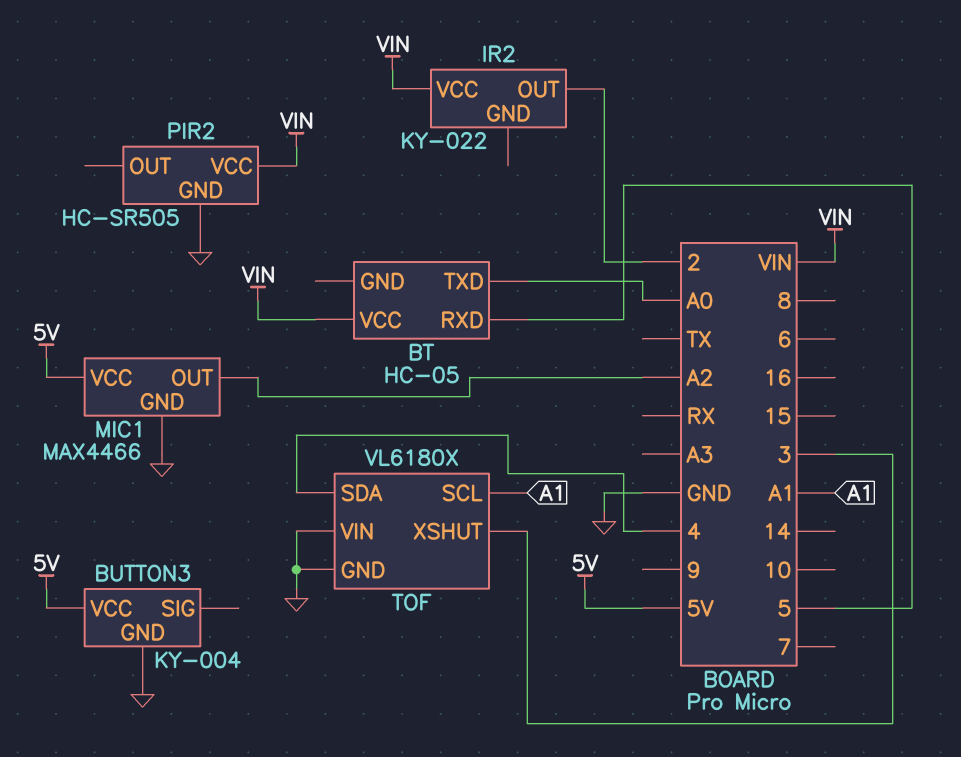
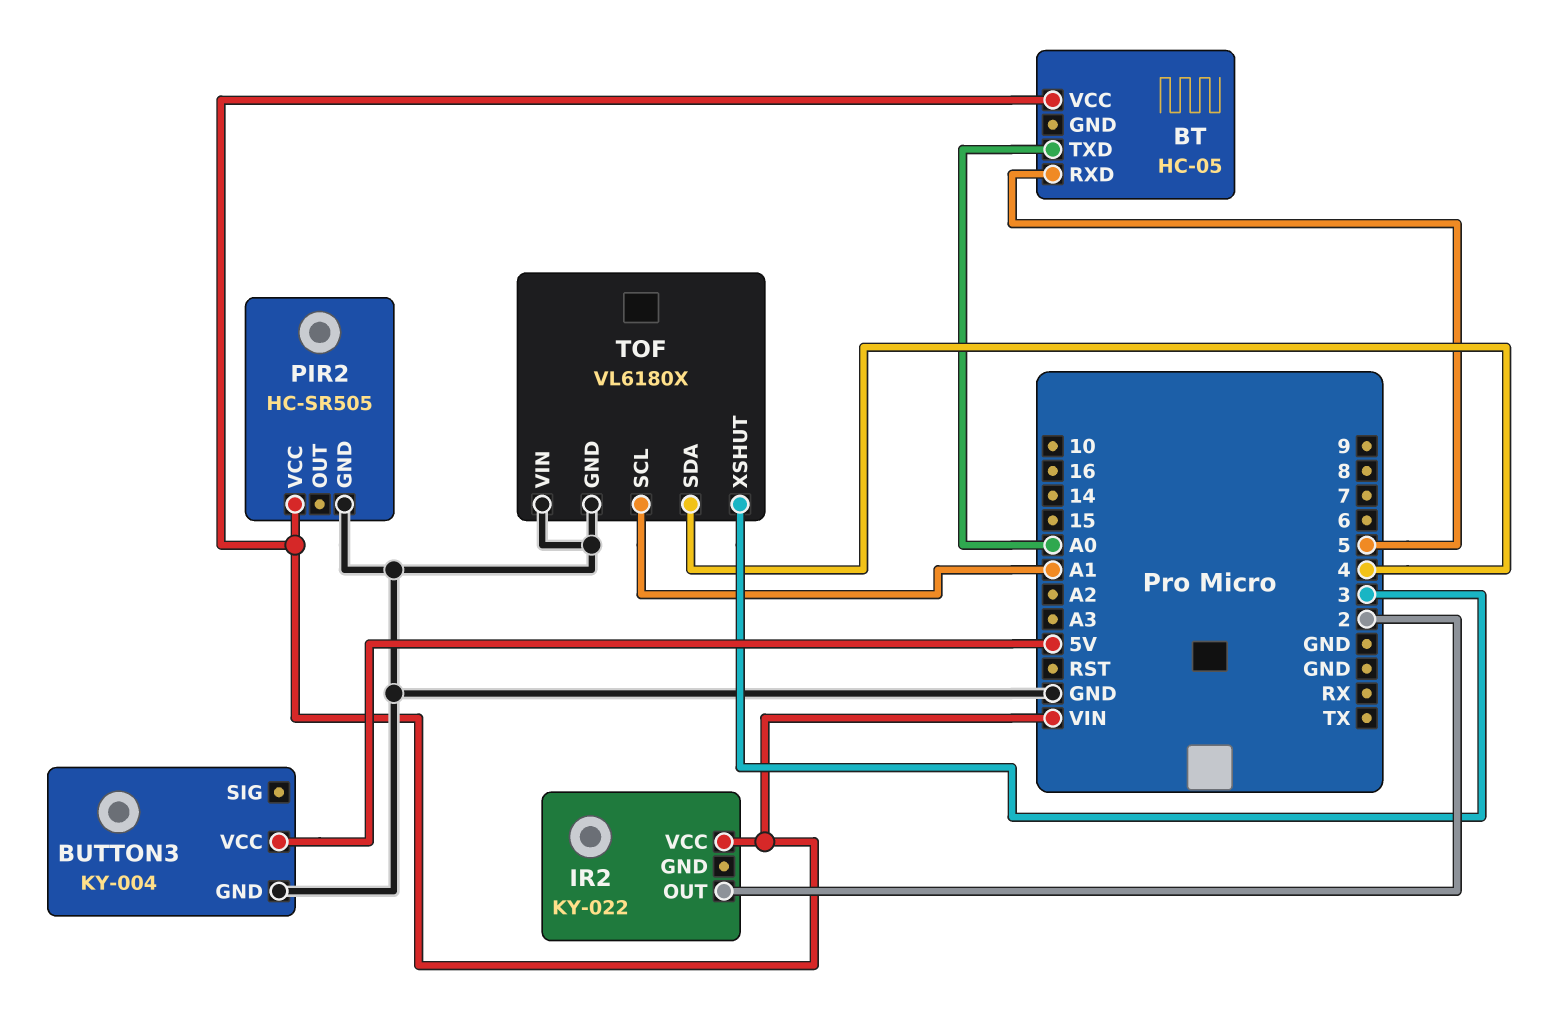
MIC1: MAX4466 -> none
MIC1 pin GND: GND -> none
MIC1 pin OUT: A2 -> none
MIC1 pin VCC: 5V -> none

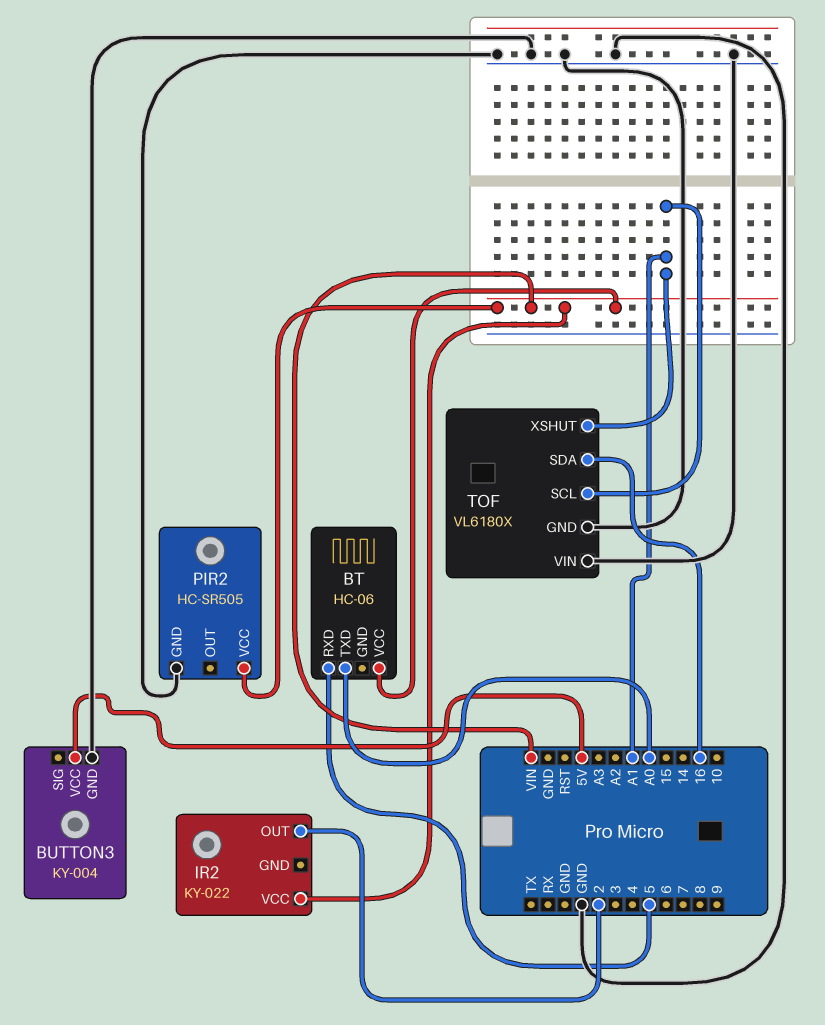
BT: HC-05 -> HC-06
TOF pin SDA: 4 -> 16
TOF pin XSHUT: 3 -> A1

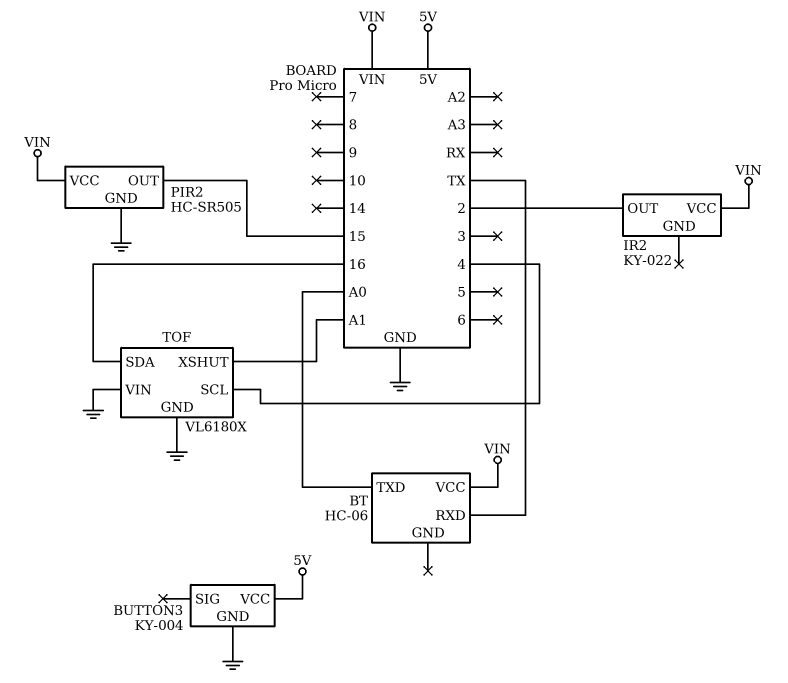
BT pin RXD: 5 -> TX
PIR2 pin OUT: none -> 15
TOF pin SCL: A1 -> 4

